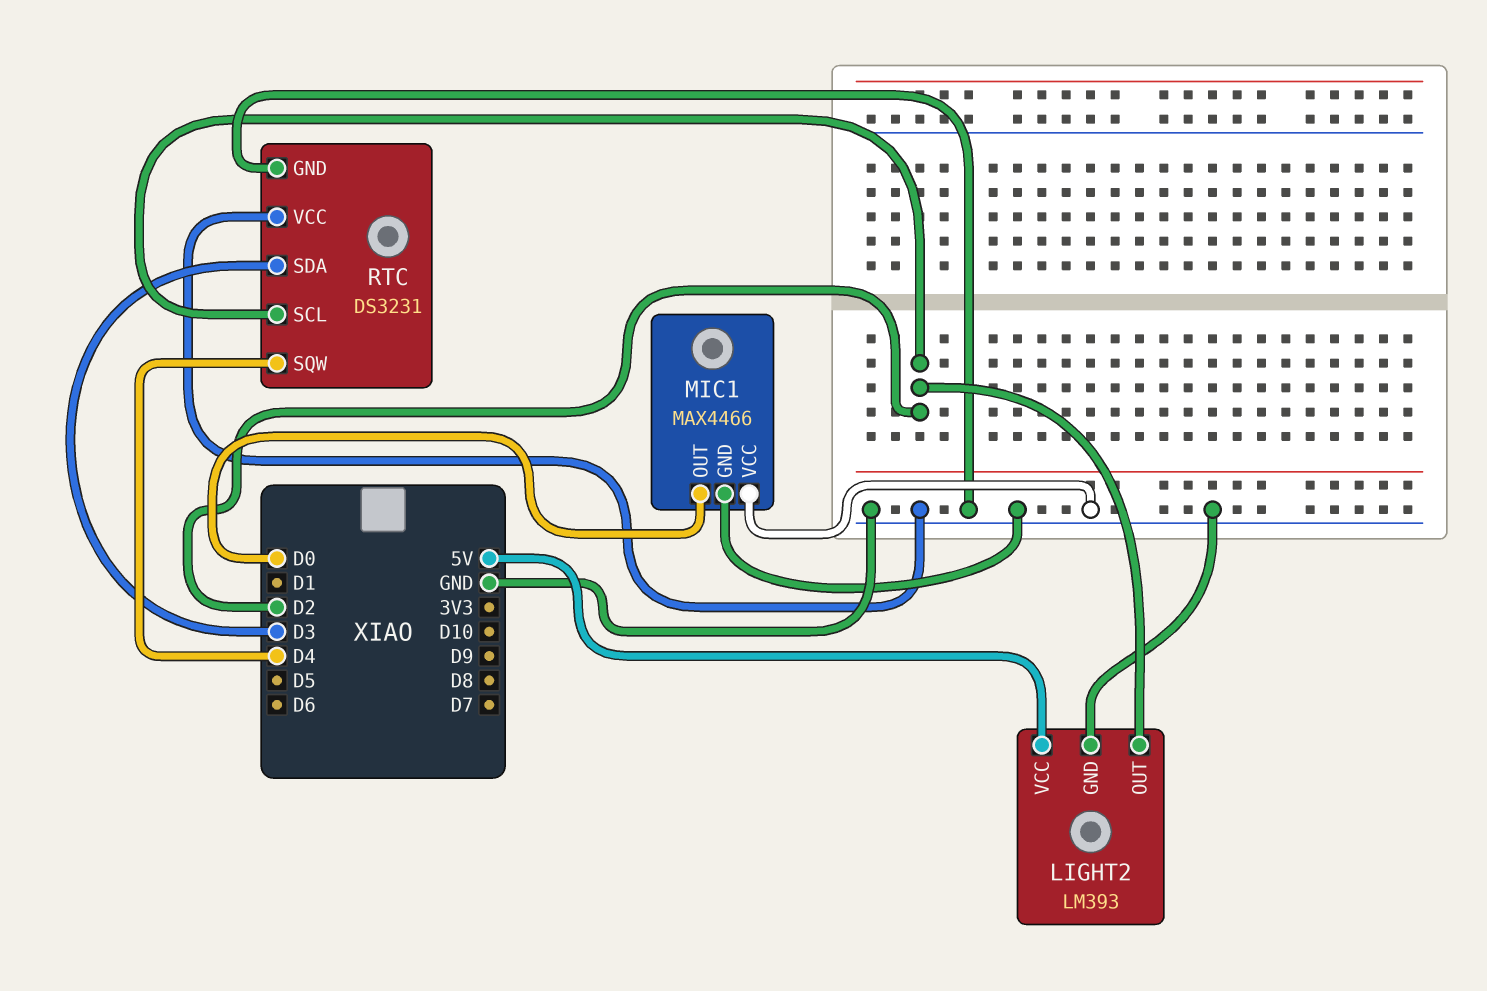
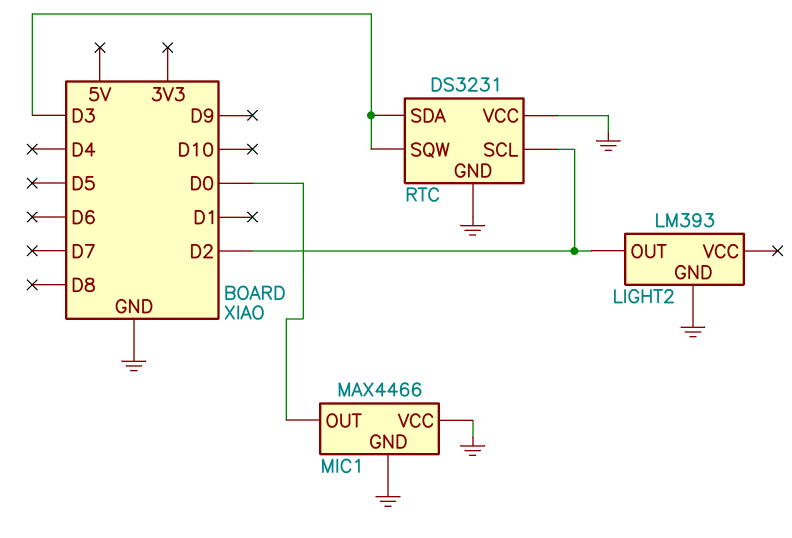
LIGHT2 pin VCC: 5V -> none
RTC pin SQW: D4 -> D3

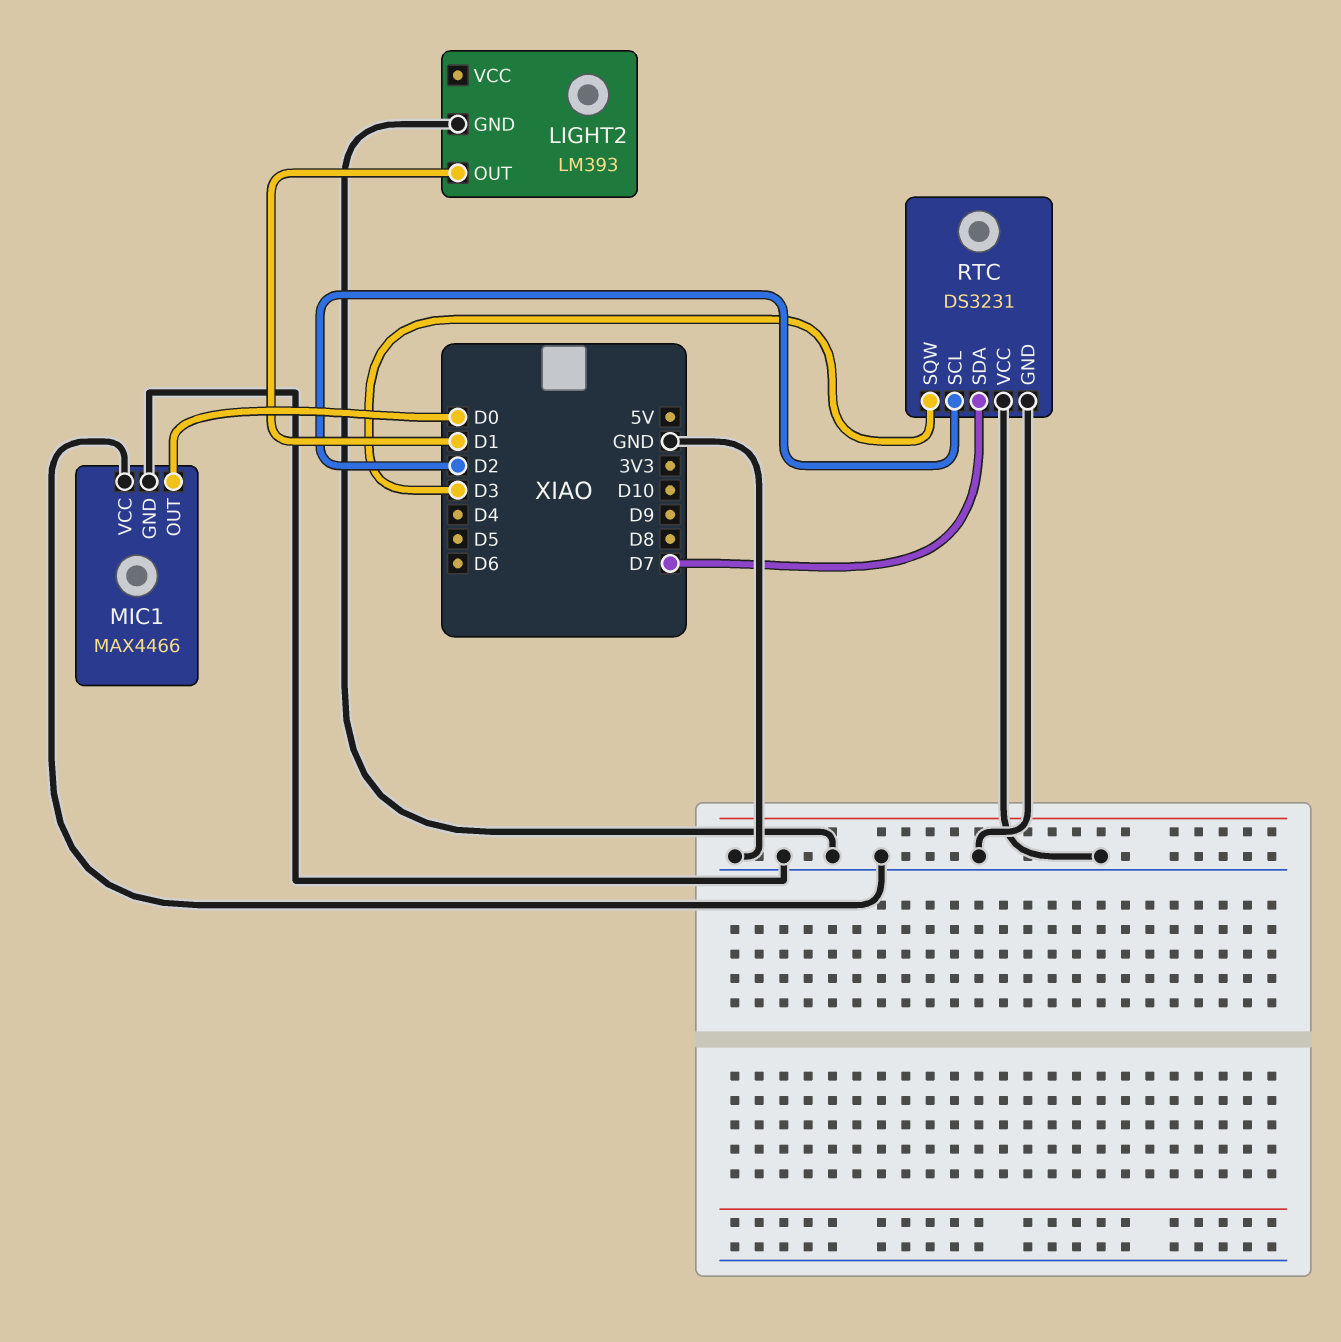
LIGHT2 pin OUT: D2 -> D1
RTC pin SDA: D3 -> D7

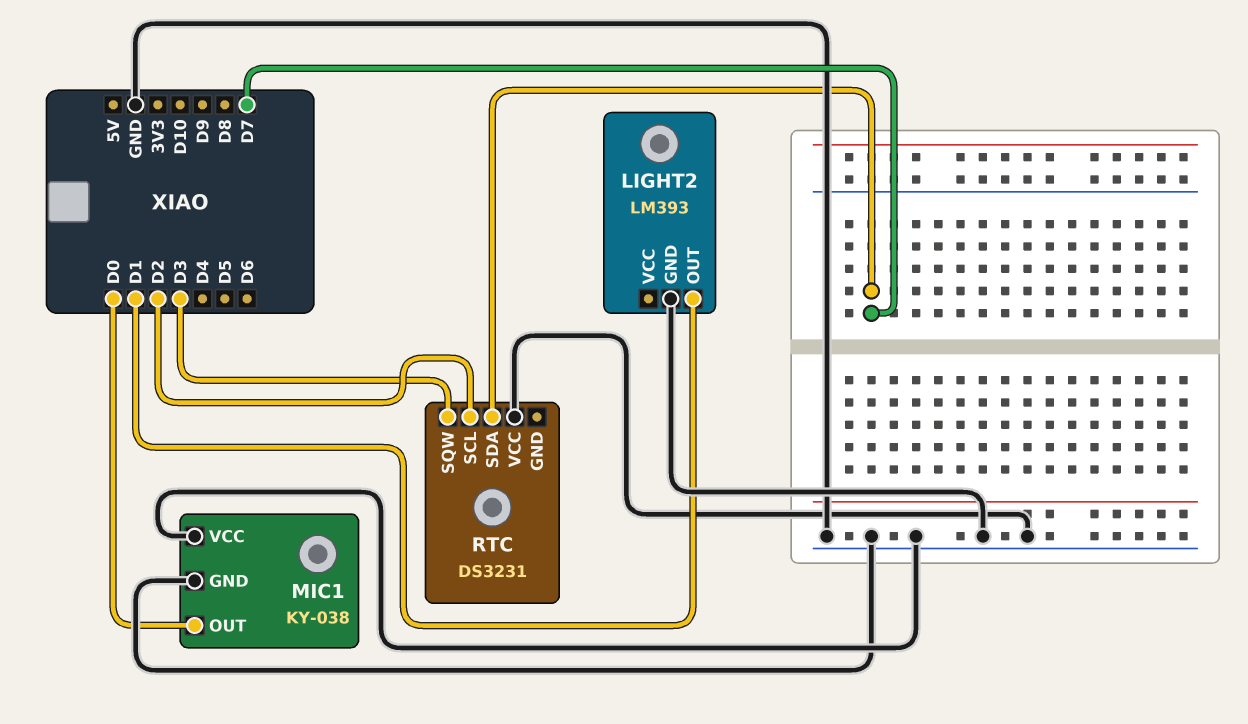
MIC1: MAX4466 -> KY-038
RTC pin GND: GND -> none

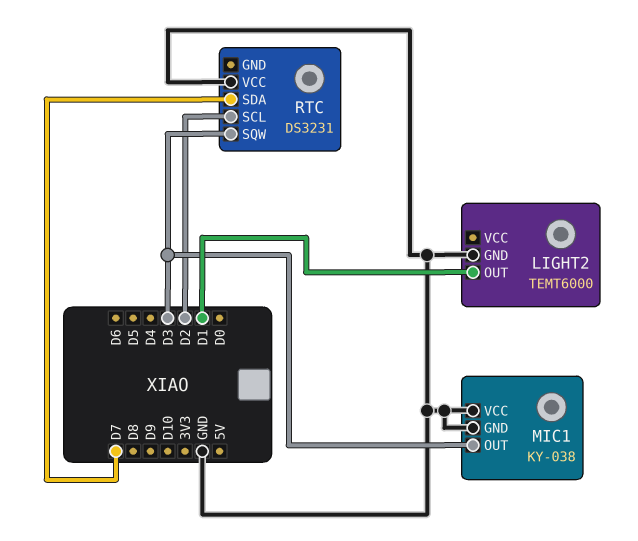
LIGHT2: LM393 -> TEMT6000
MIC1 pin OUT: D0 -> D3

